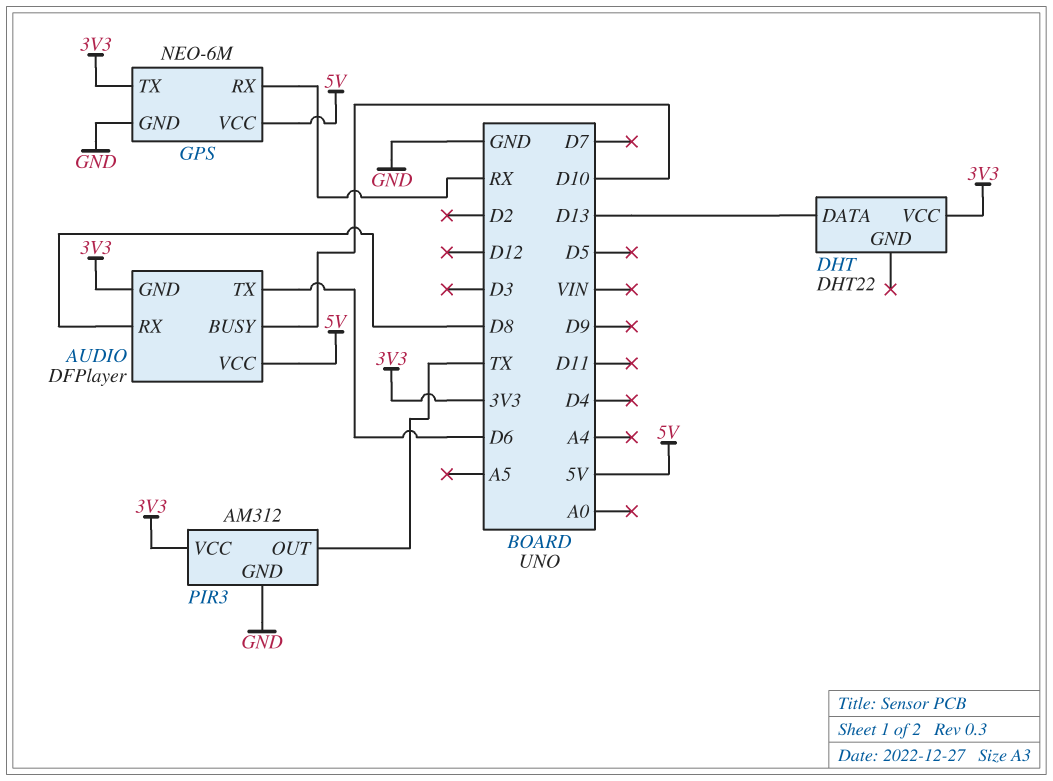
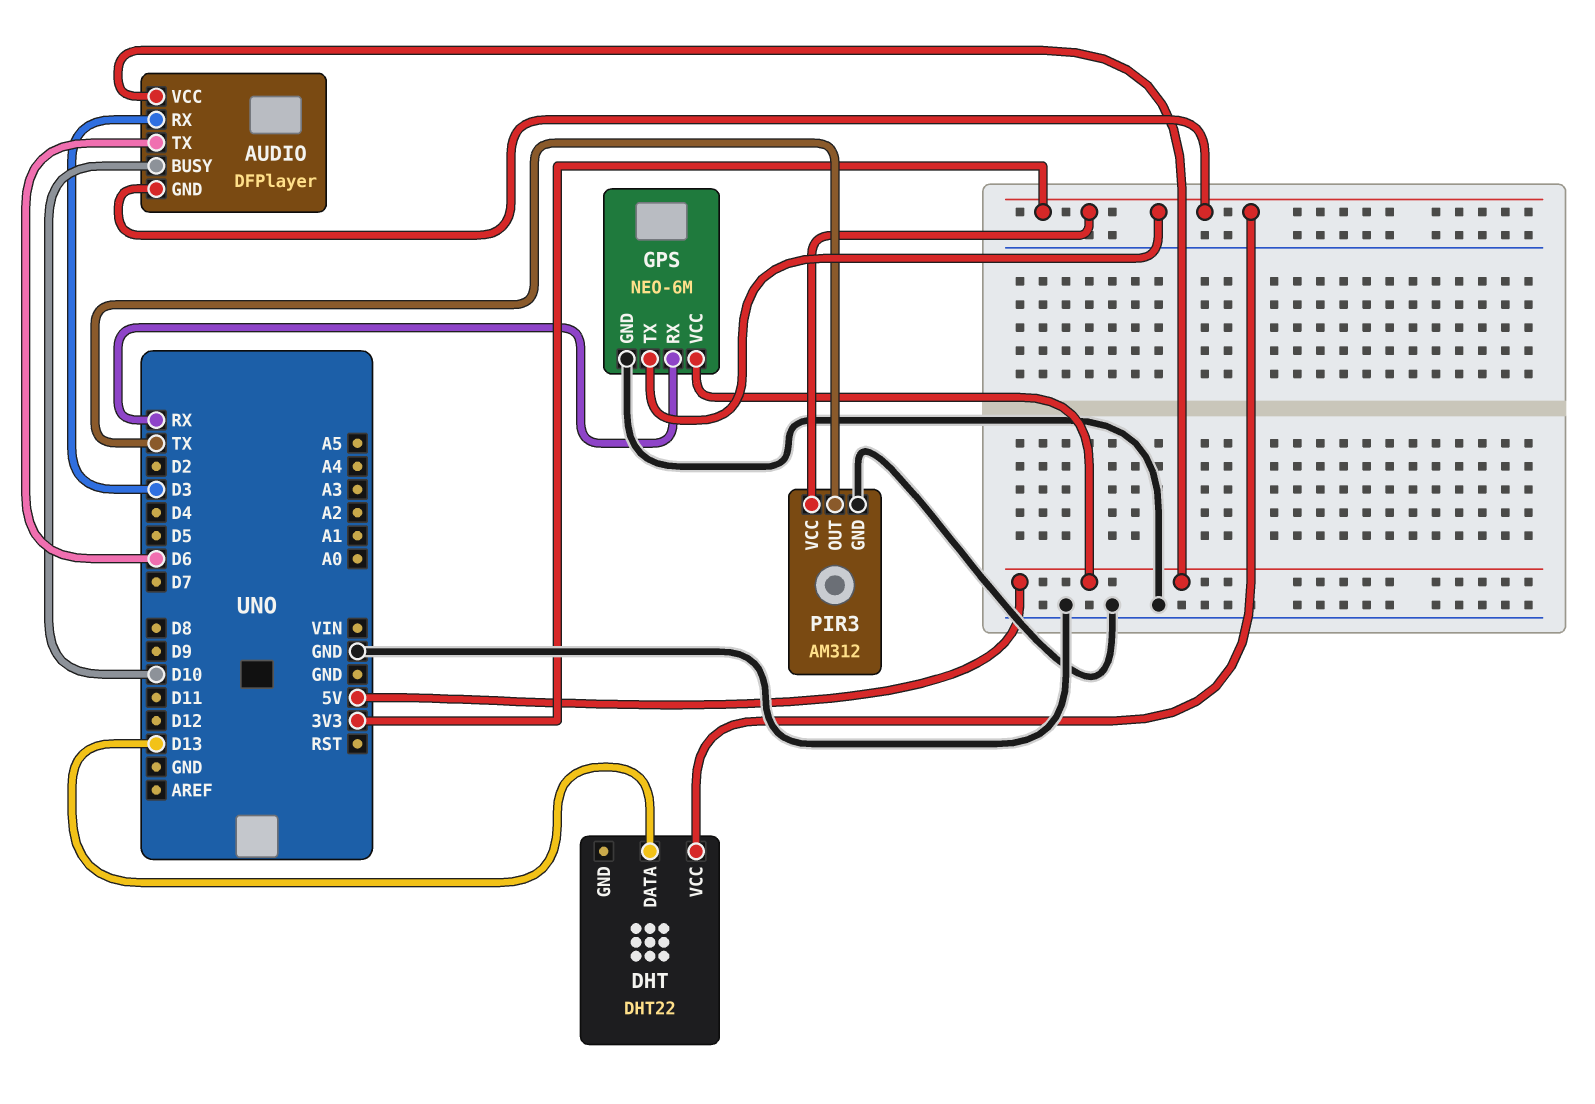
AUDIO pin RX: D8 -> D3

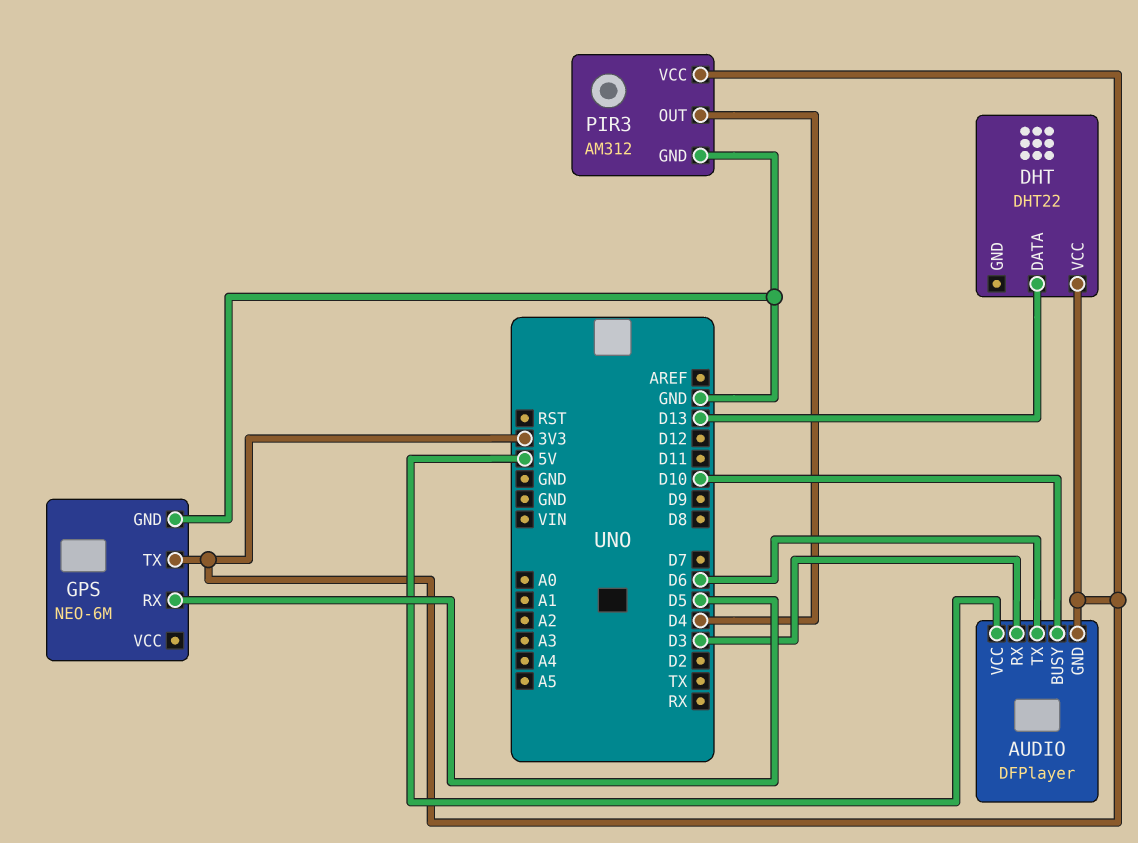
GPS pin RX: RX -> D5
GPS pin VCC: 5V -> none
PIR3 pin OUT: TX -> D4

